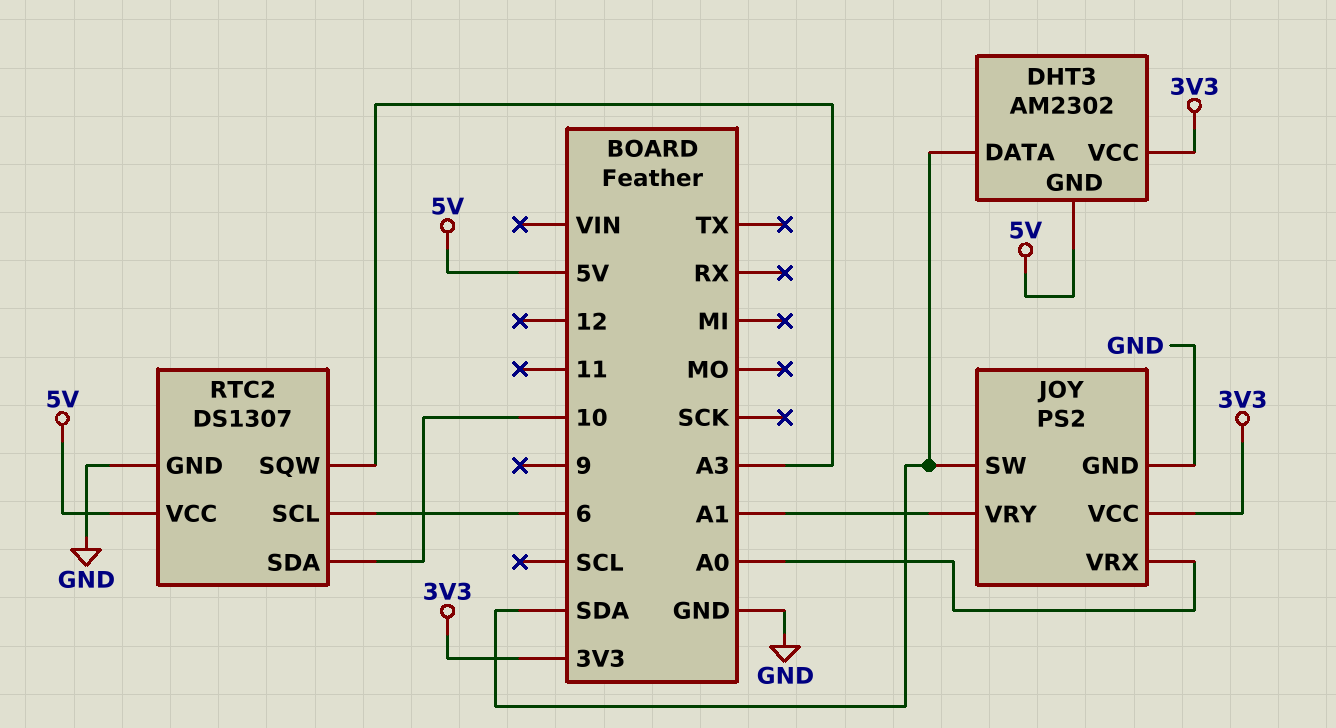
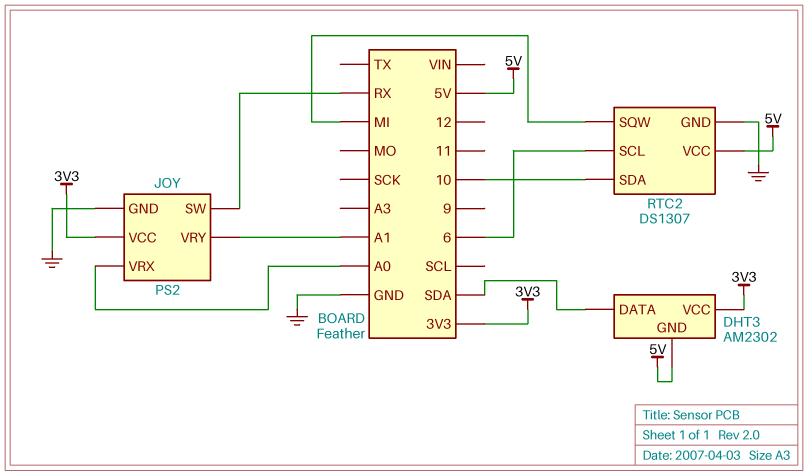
JOY pin SW: SDA -> RX
RTC2 pin SQW: A3 -> MI

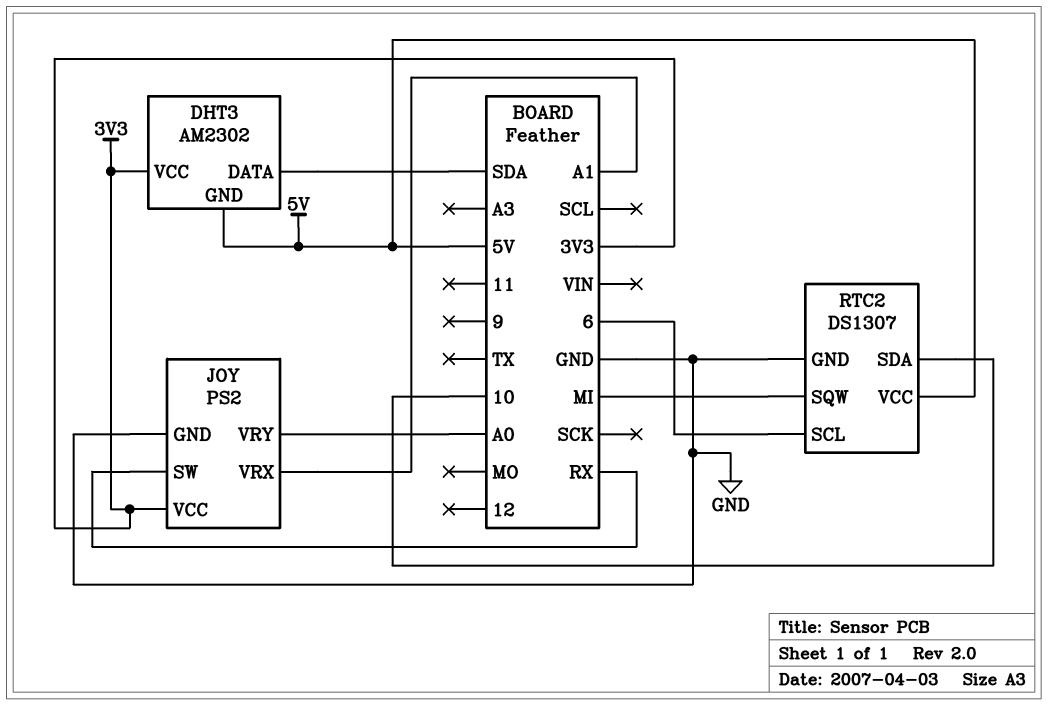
JOY pin VRX: A0 -> A1
JOY pin VRY: A1 -> A0

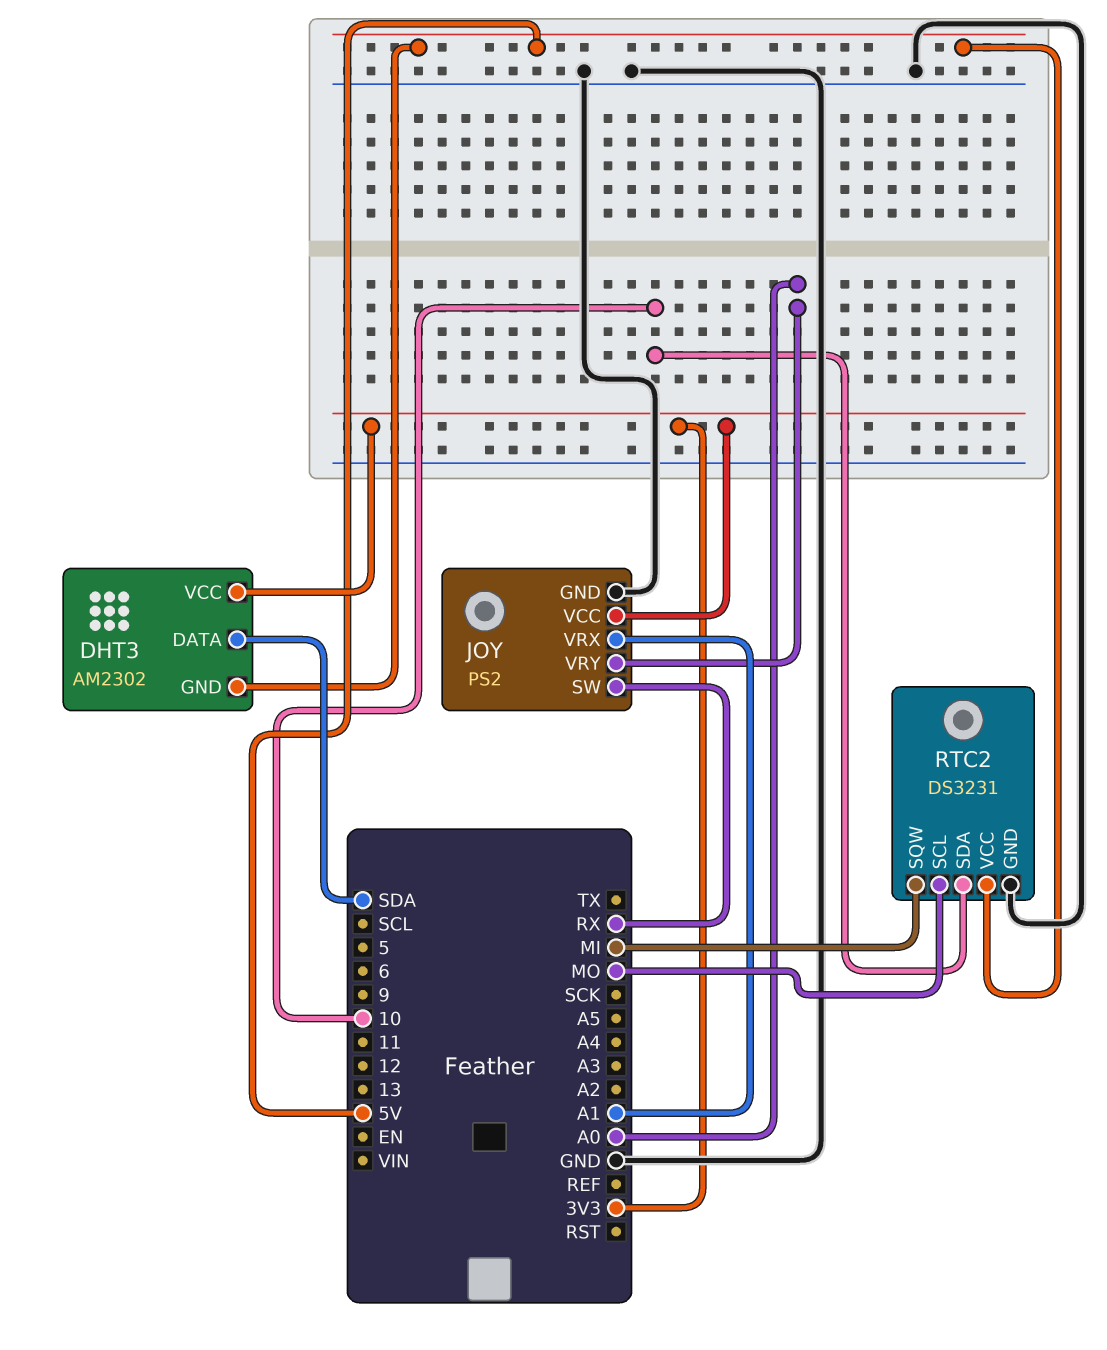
RTC2: DS1307 -> DS3231
RTC2 pin SCL: 6 -> MO

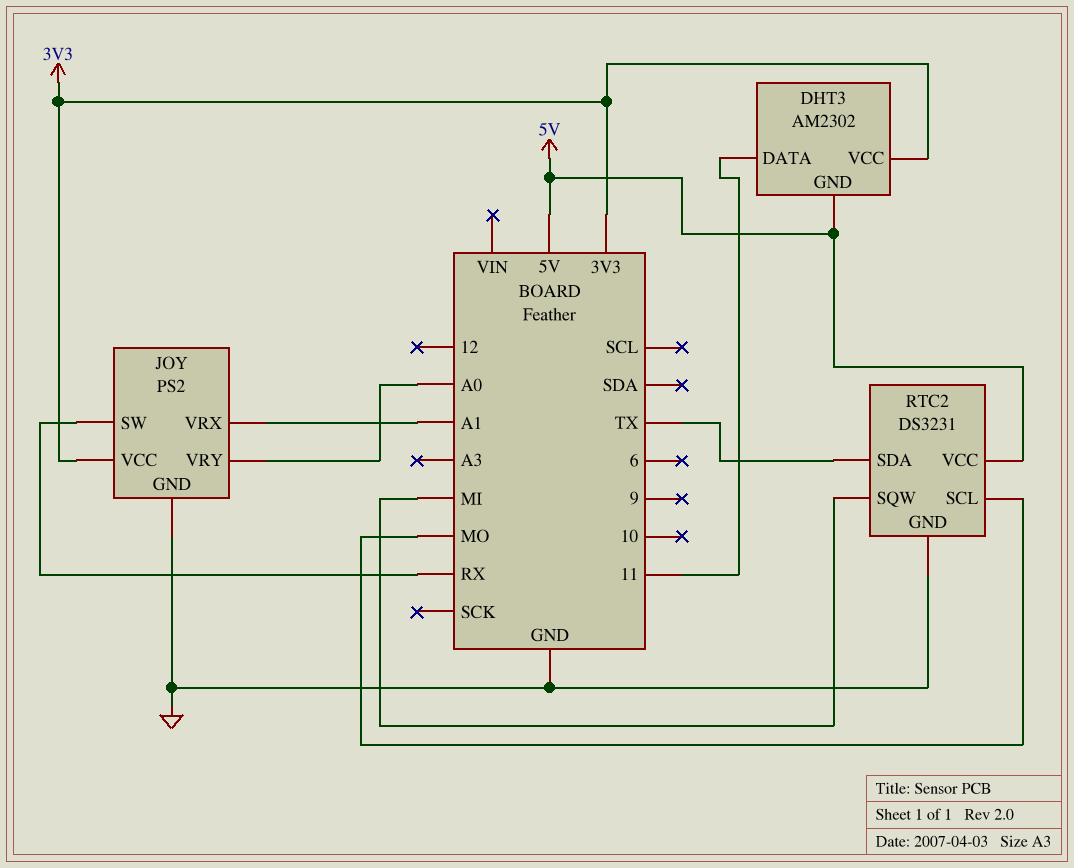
DHT3 pin DATA: SDA -> 11
RTC2 pin SDA: 10 -> TX

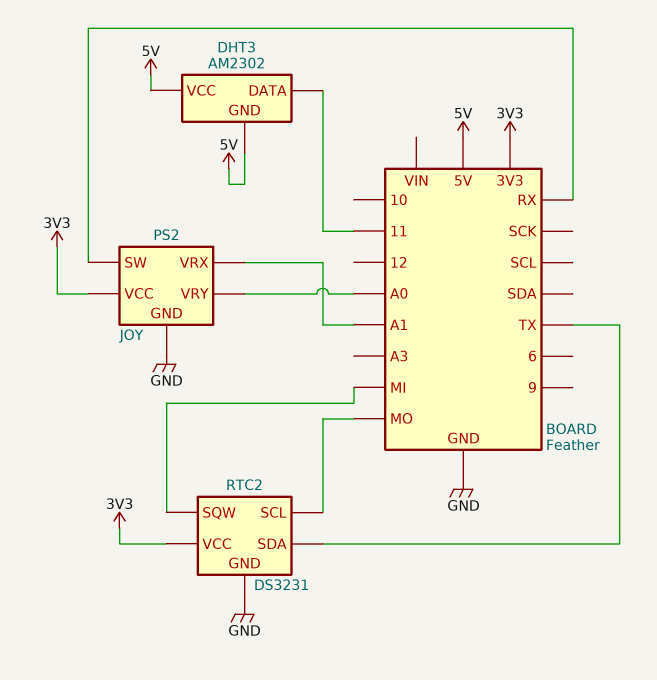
DHT3 pin VCC: 3V3 -> 5V
RTC2 pin VCC: 5V -> 3V3

